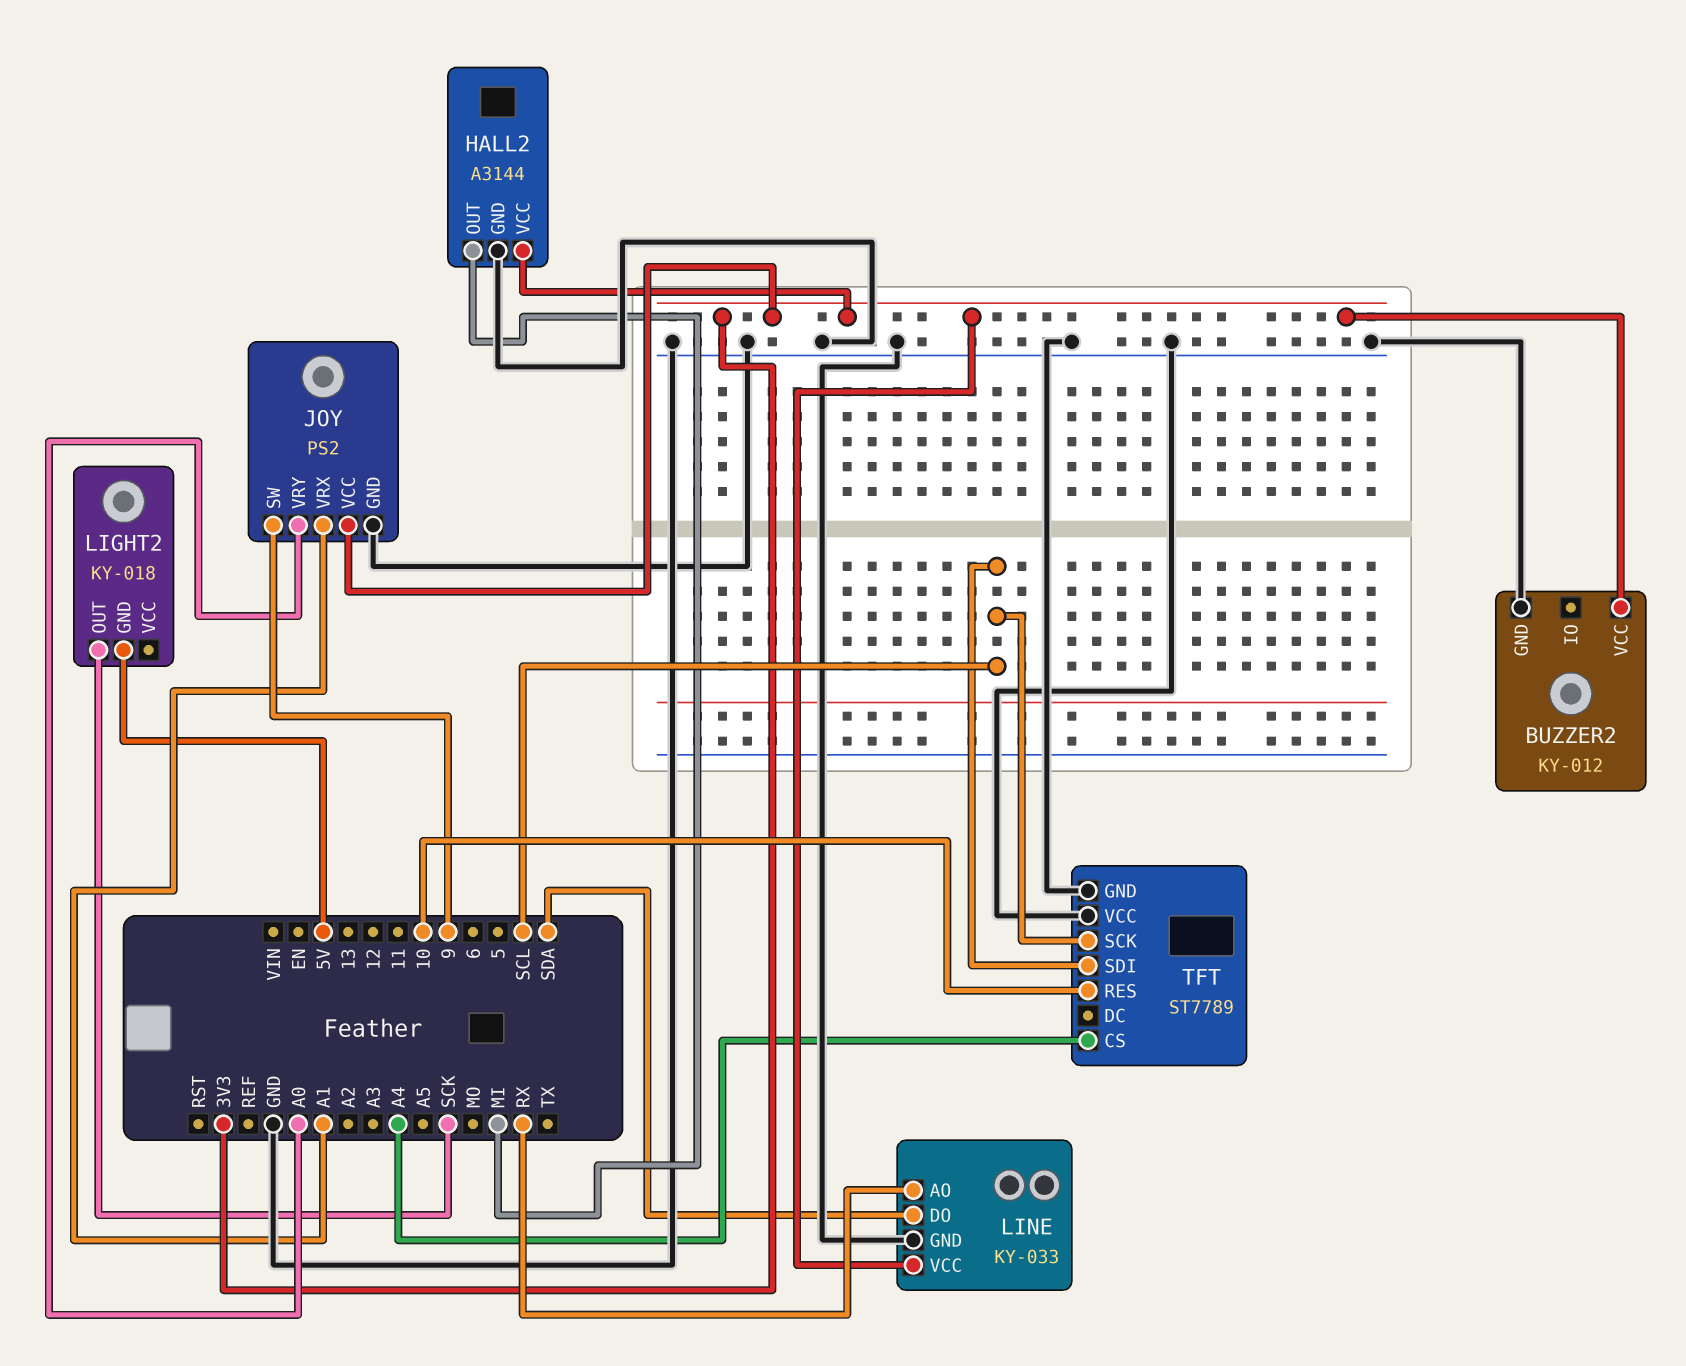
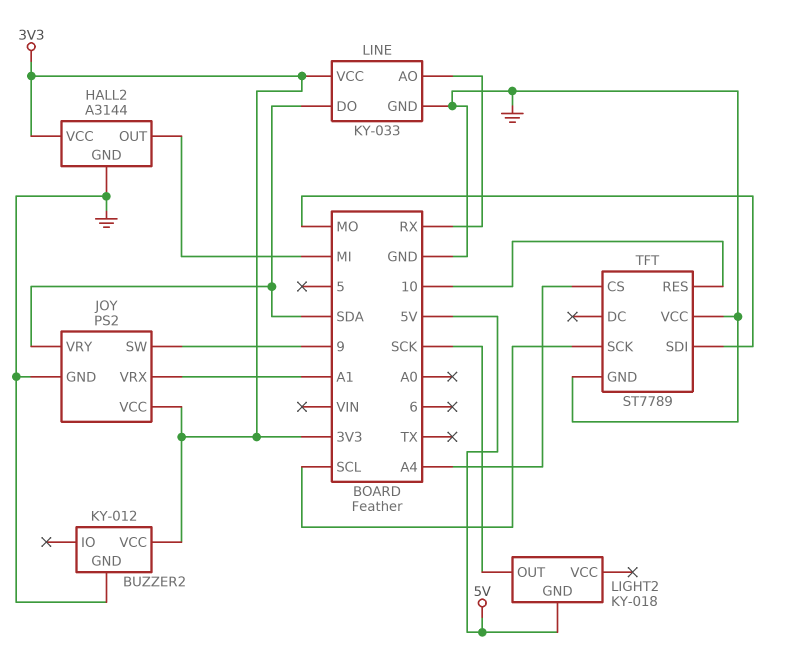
JOY pin VRY: A0 -> SDA
TFT pin SDI: SCL -> MO

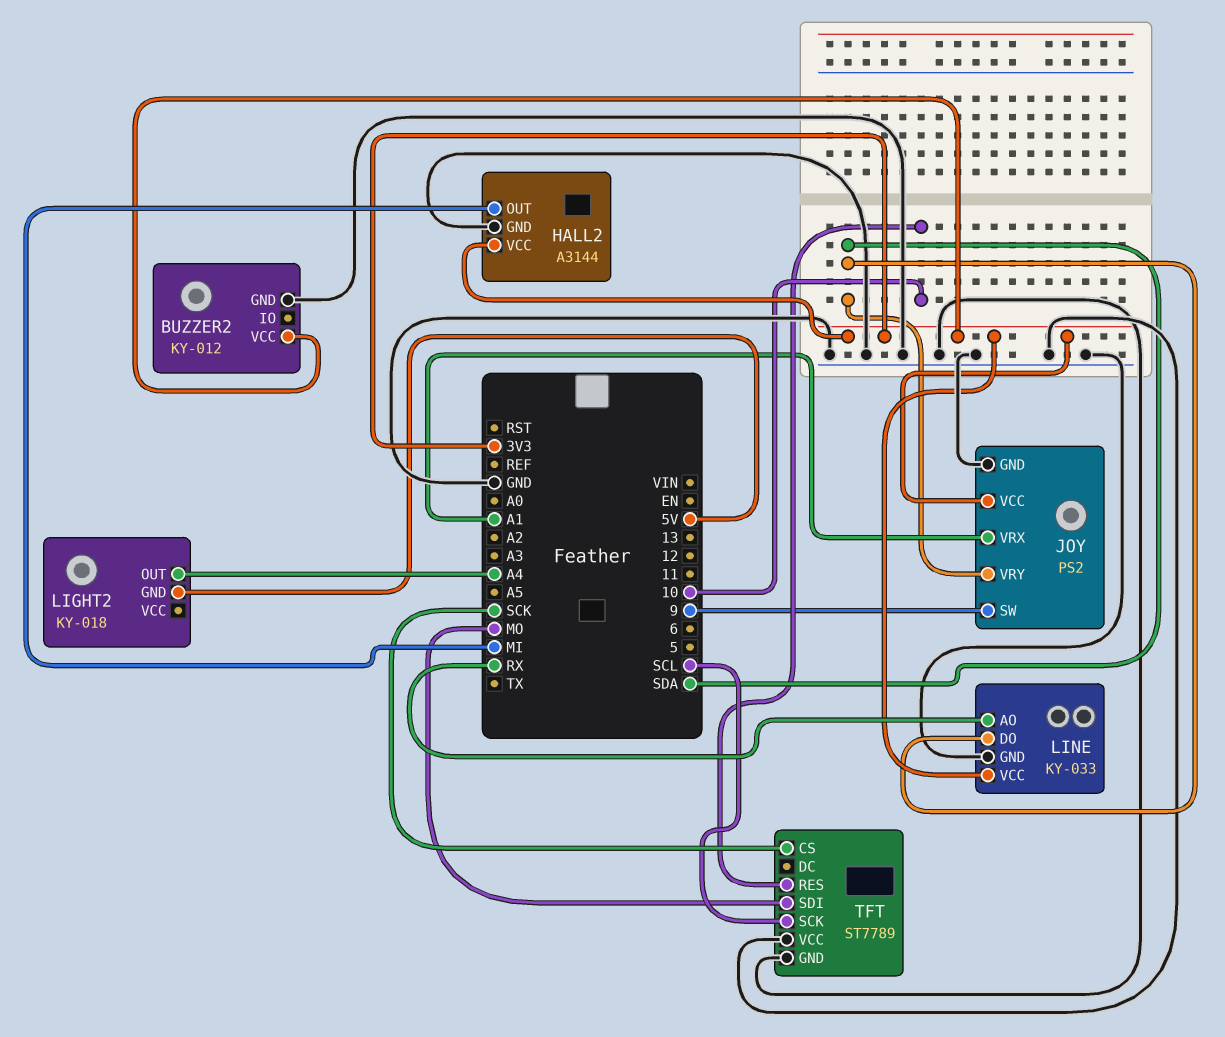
LIGHT2 pin OUT: SCK -> A4
TFT pin CS: A4 -> SCK

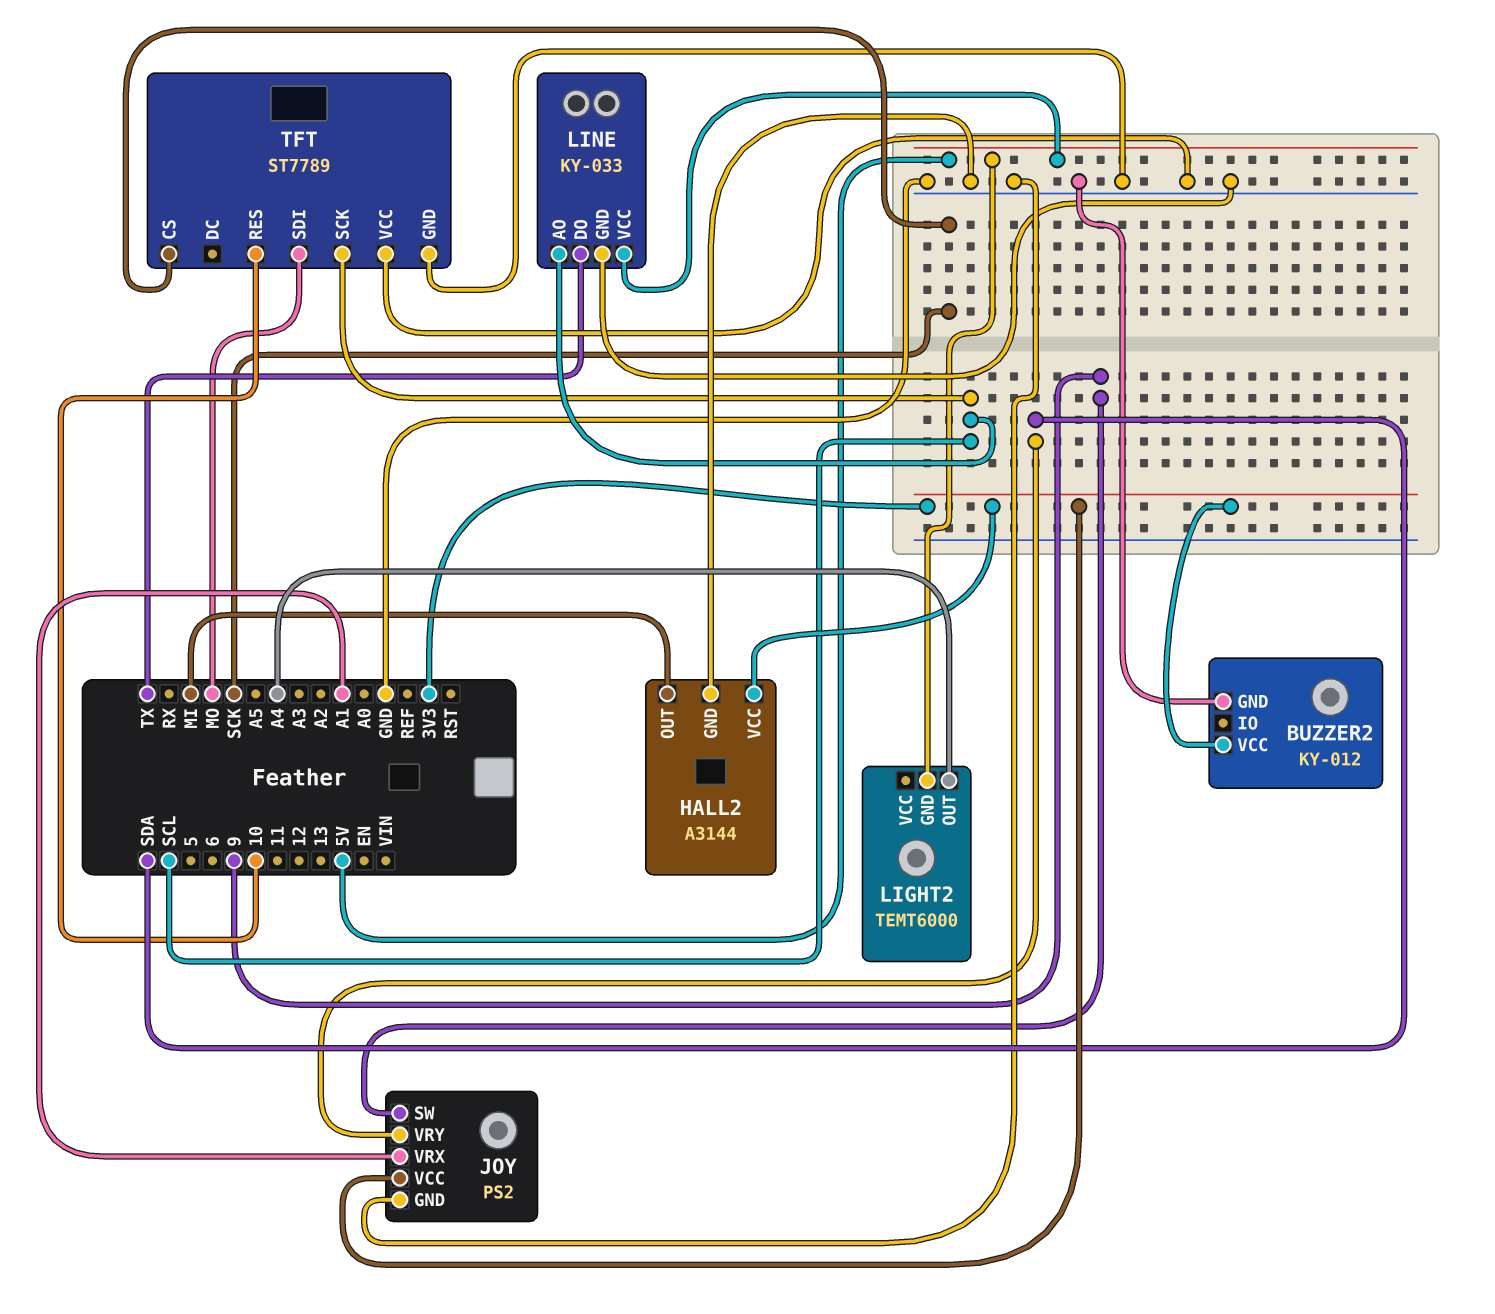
LIGHT2: KY-018 -> TEMT6000
LINE pin AO: RX -> SCL
LINE pin DO: SDA -> TX
LINE pin VCC: 3V3 -> 5V

